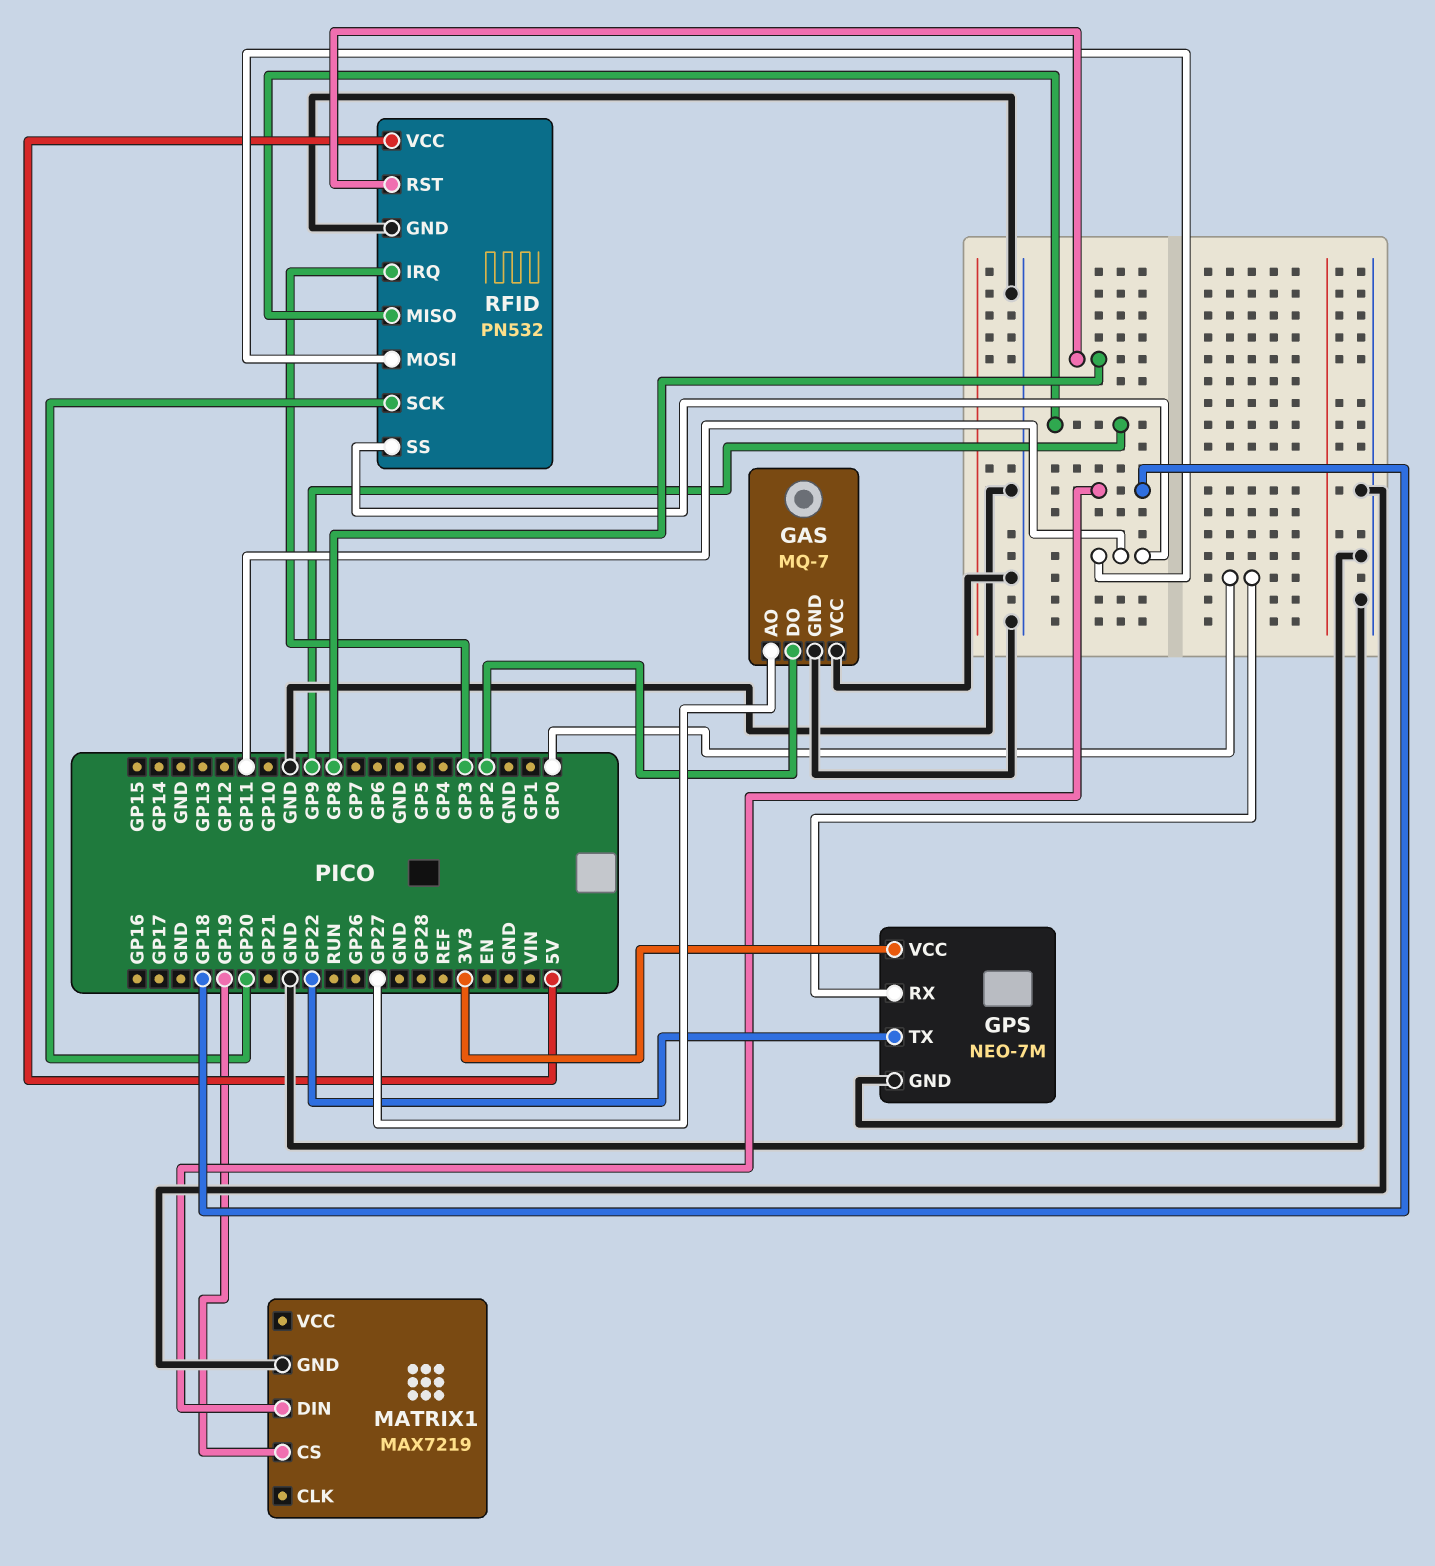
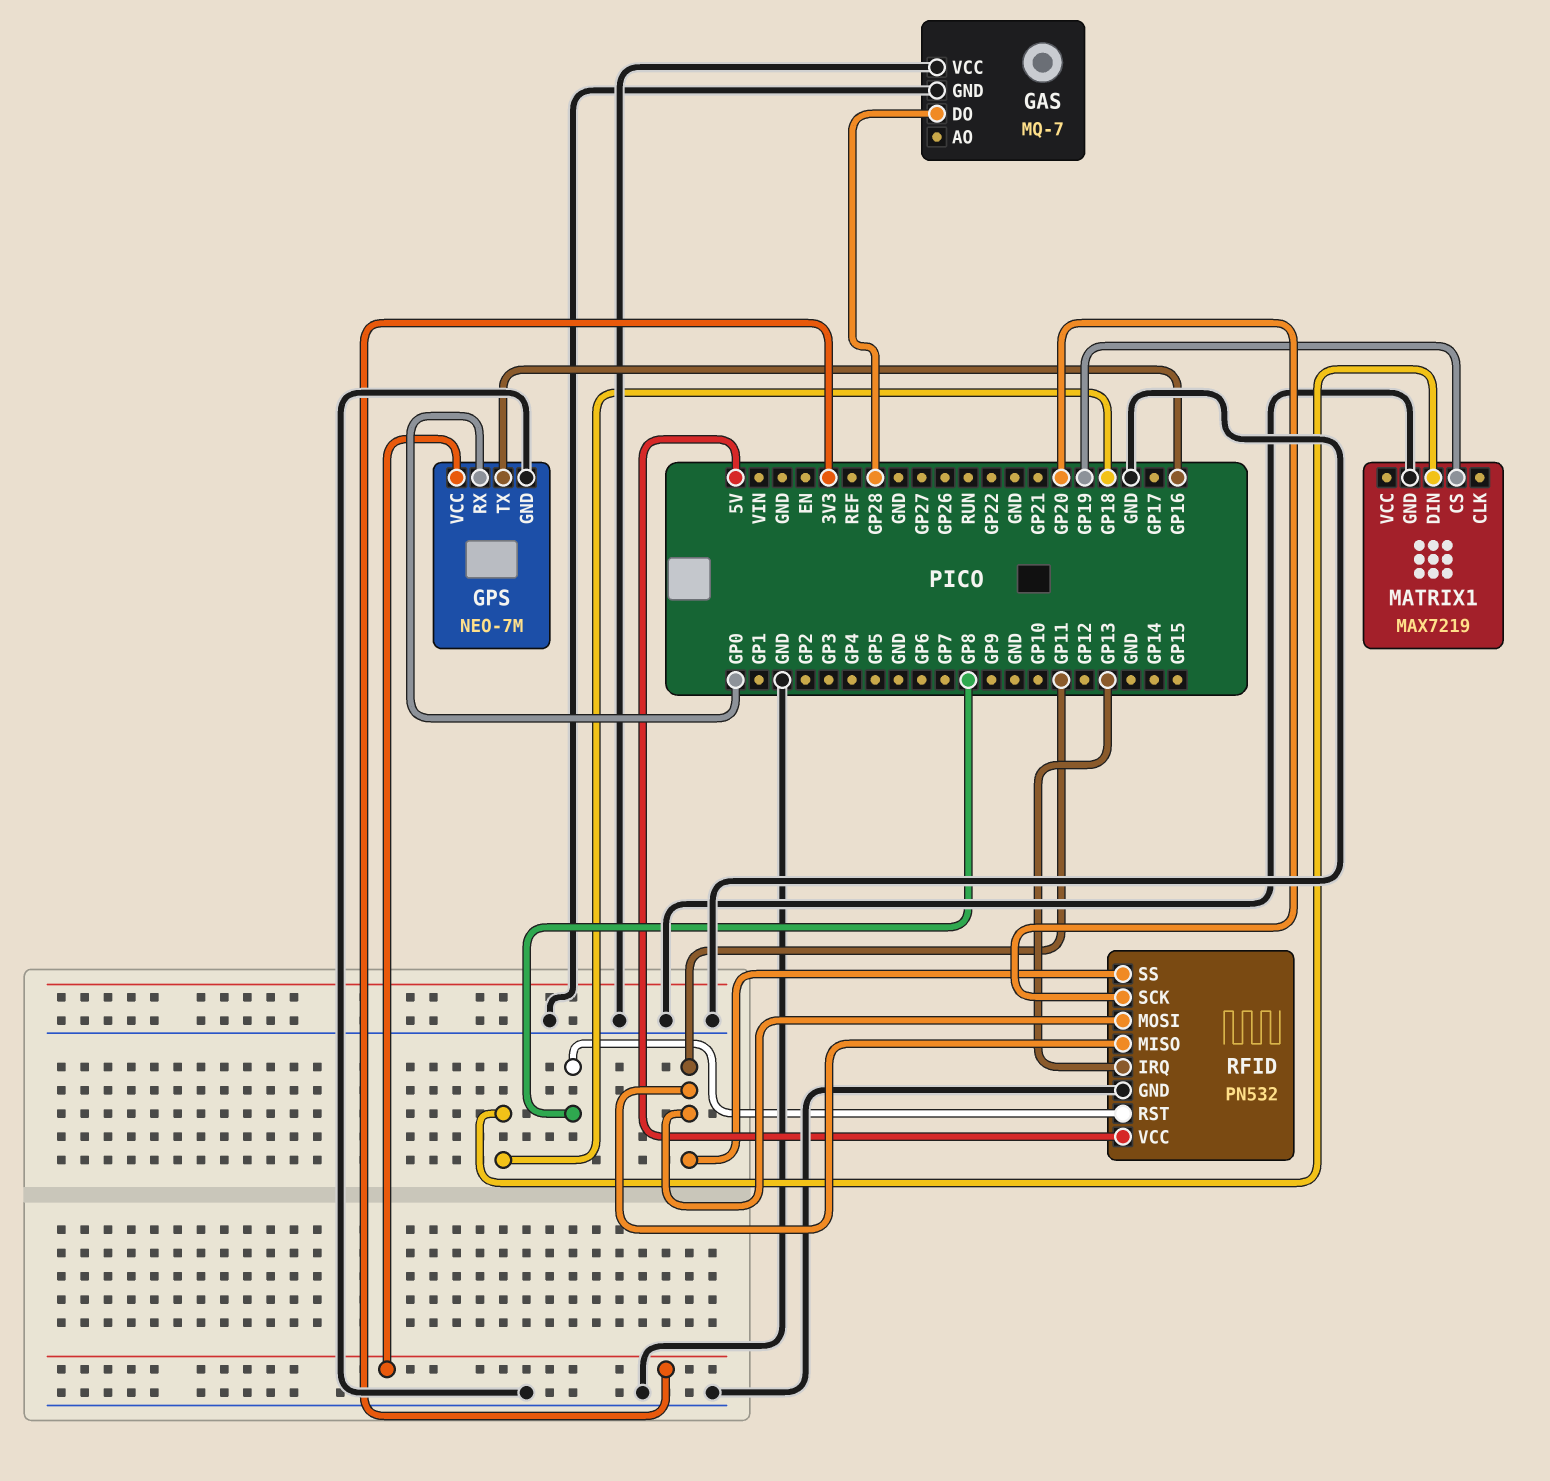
GAS pin AO: GP27 -> none
GAS pin DO: GP2 -> GP28
GPS pin TX: GP22 -> GP16
RFID pin IRQ: GP3 -> GP13
RFID pin MISO: GP9 -> GP11

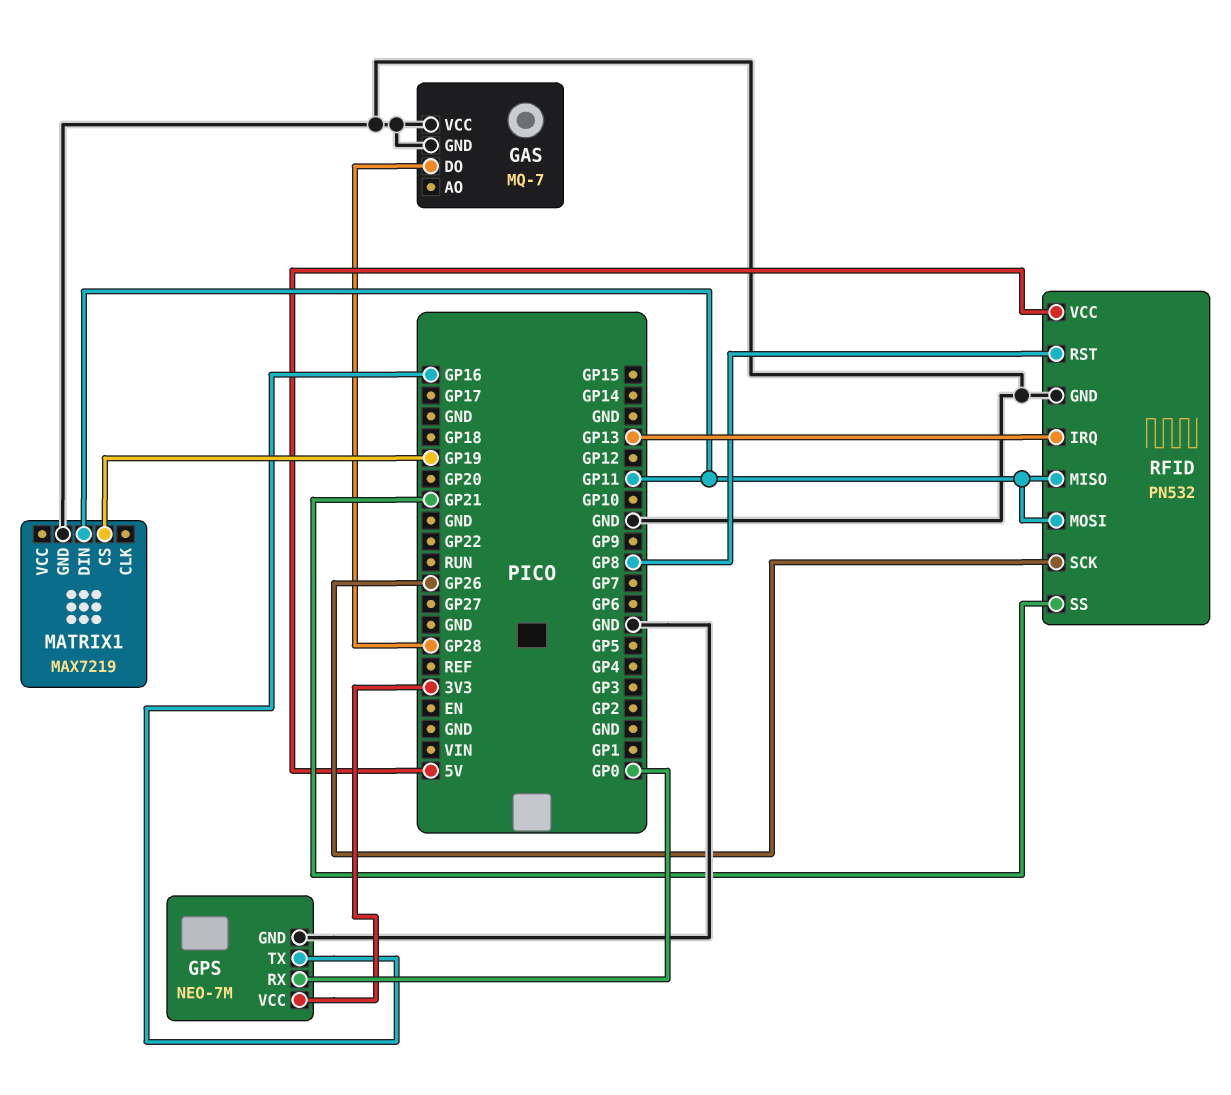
MATRIX1 pin DIN: GP18 -> GP11
RFID pin SCK: GP20 -> GP26
RFID pin SS: GP11 -> GP21

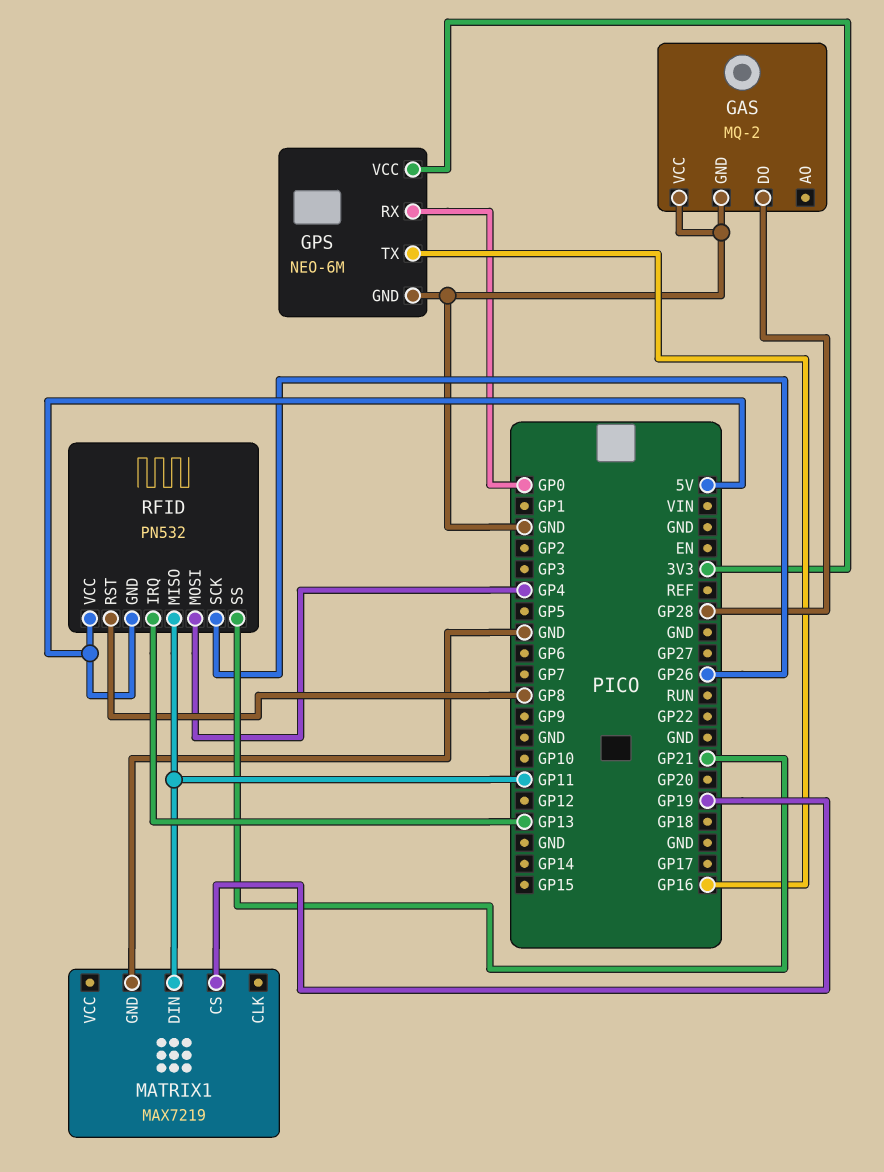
GAS: MQ-7 -> MQ-2
GPS: NEO-7M -> NEO-6M
RFID pin GND: GND -> 5V
RFID pin MOSI: GP11 -> GP4

